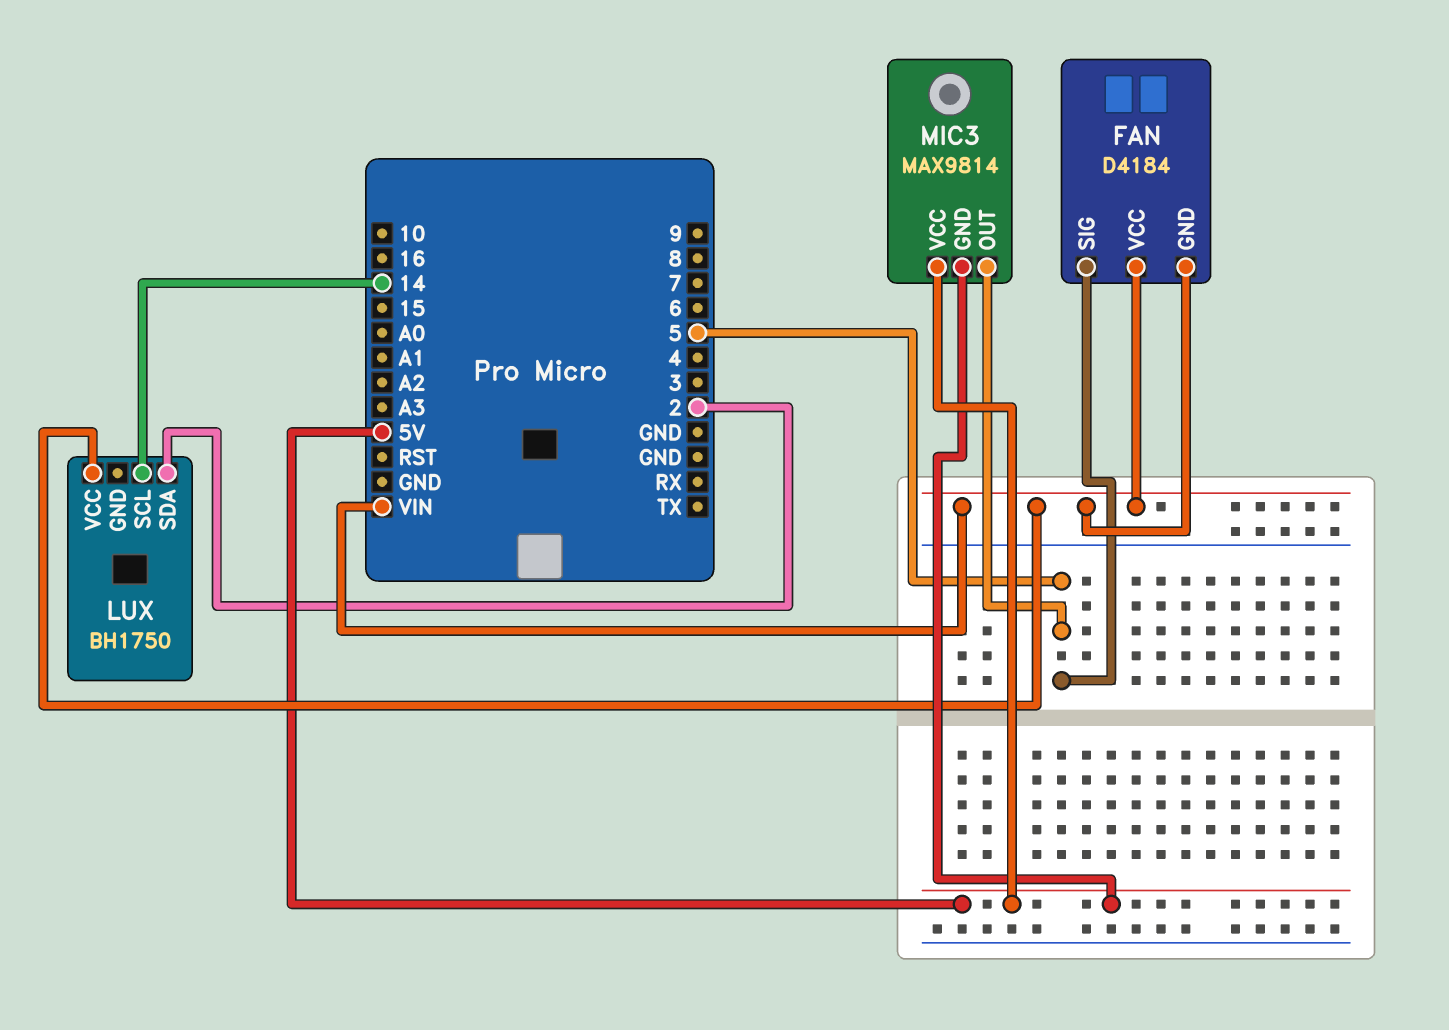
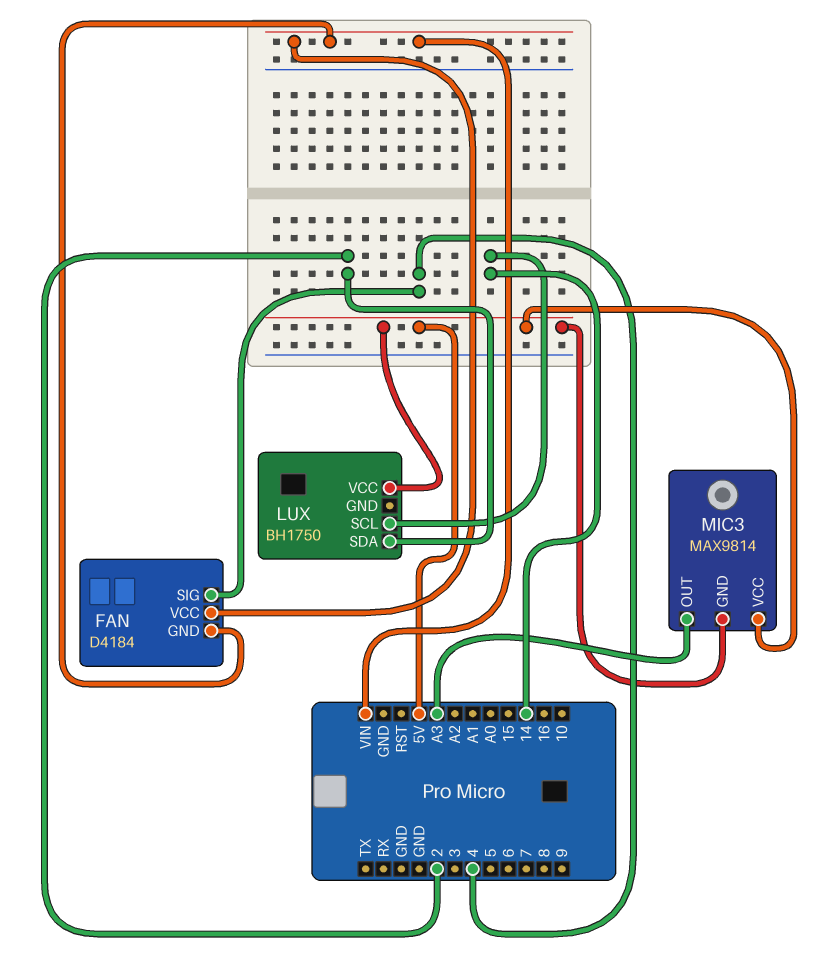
FAN pin SIG: 5 -> 4
LUX pin VCC: VIN -> 5V
MIC3 pin OUT: 5 -> A3

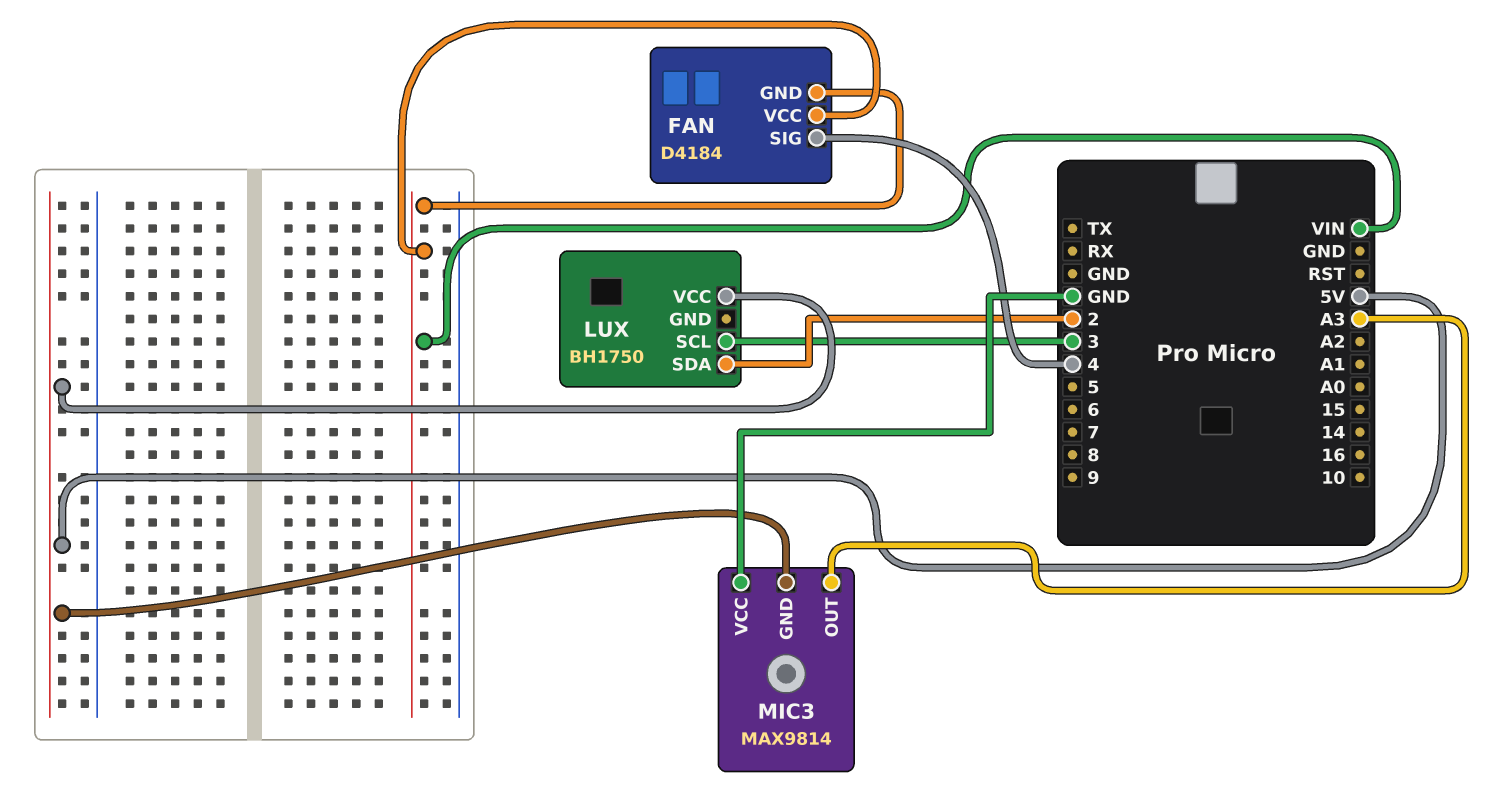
LUX pin SCL: 14 -> 3
MIC3 pin VCC: 5V -> GND

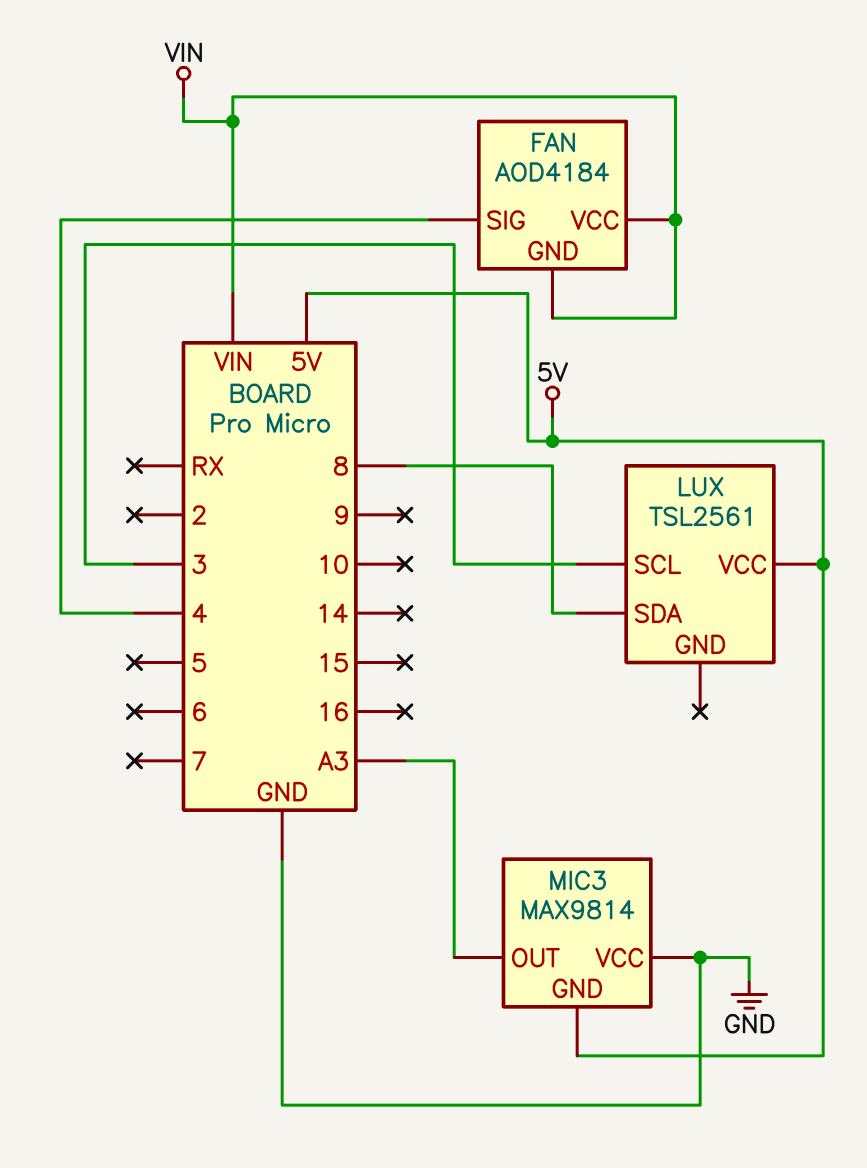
FAN: D4184 -> AOD4184
LUX: BH1750 -> TSL2561
LUX pin SDA: 2 -> 8

